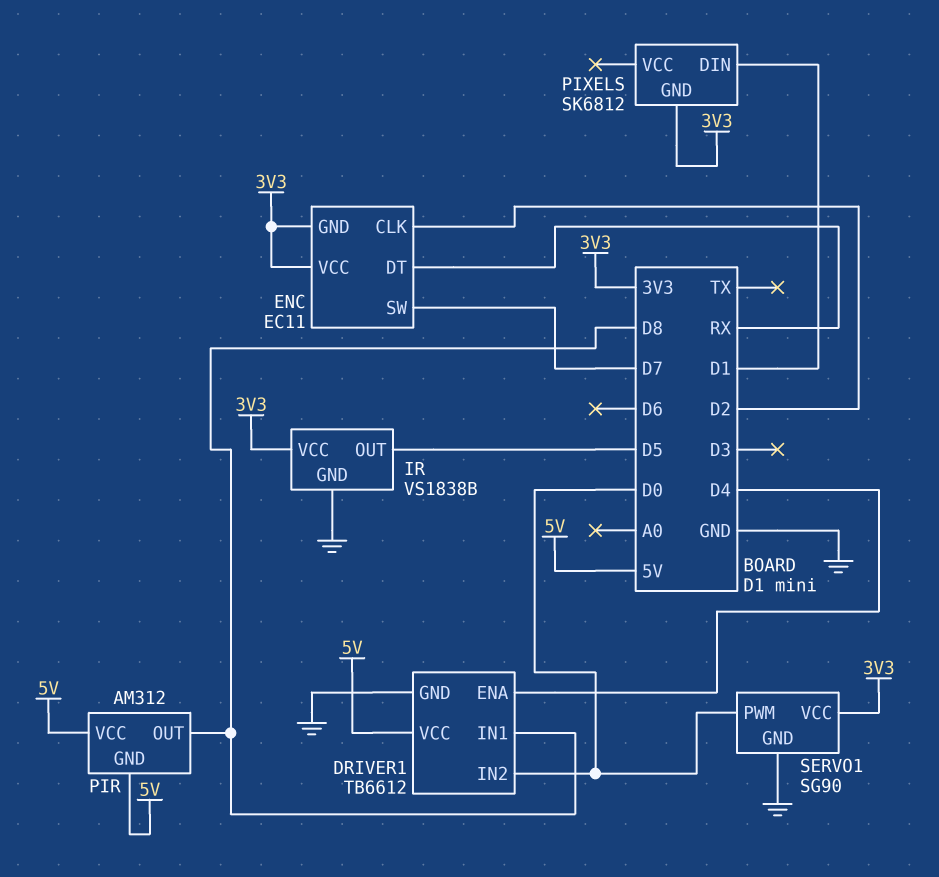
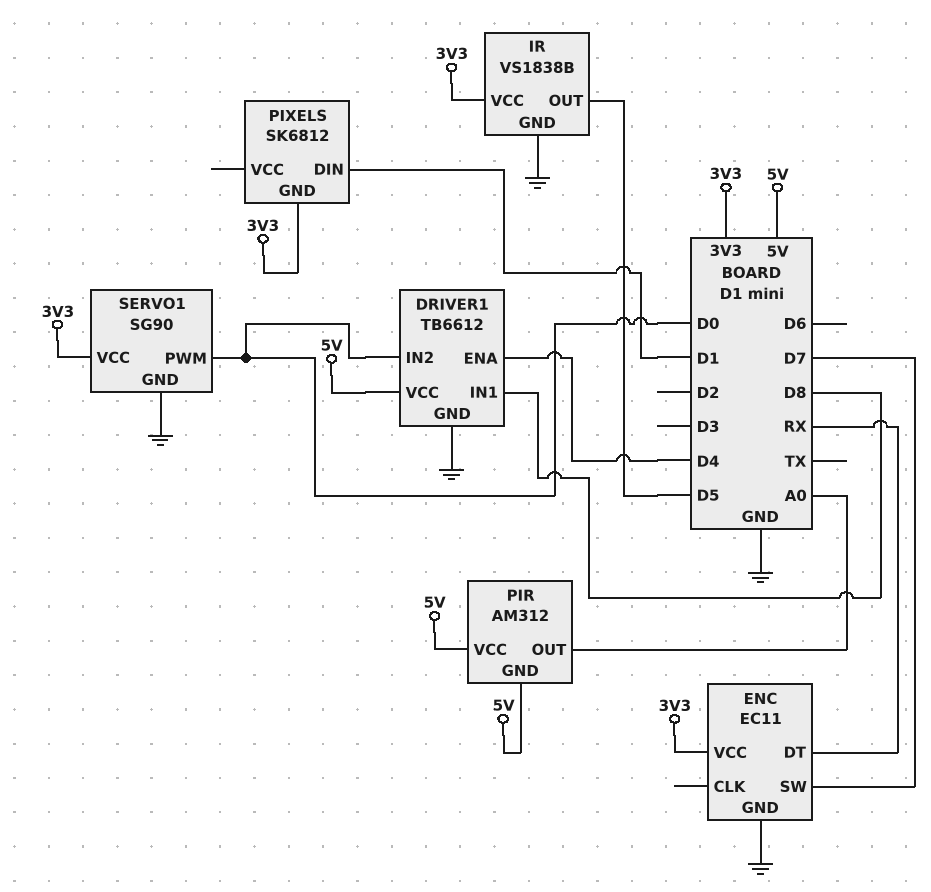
ENC pin CLK: D2 -> none
ENC pin GND: 3V3 -> GND
PIR pin OUT: D8 -> A0

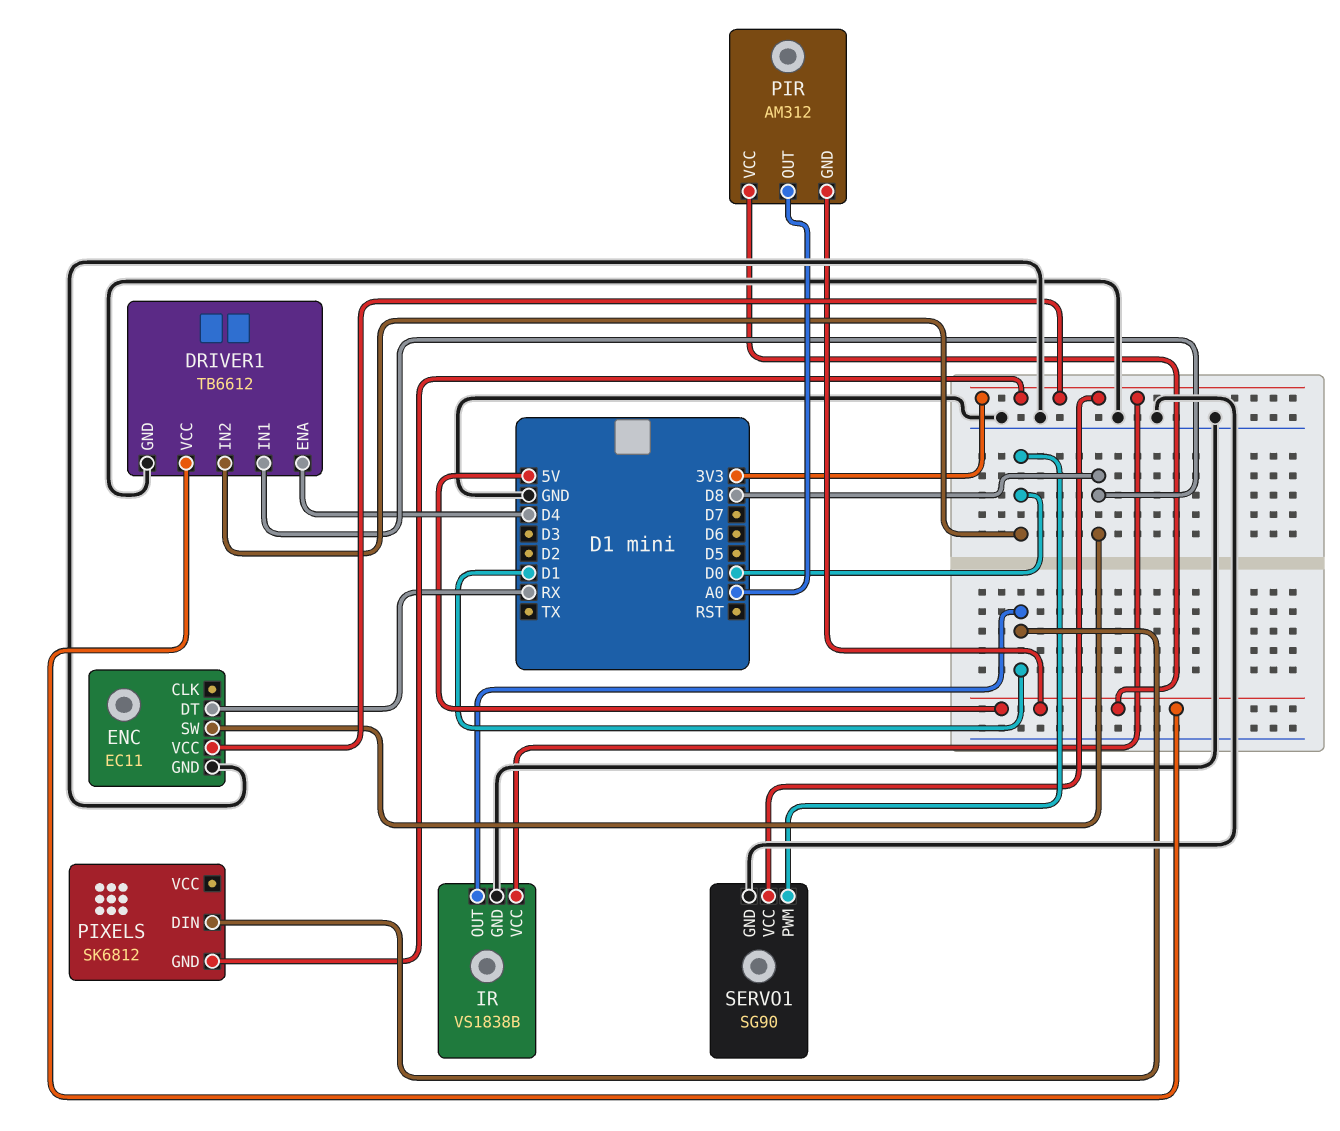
ENC pin SW: D7 -> D8
IR pin OUT: D5 -> D1

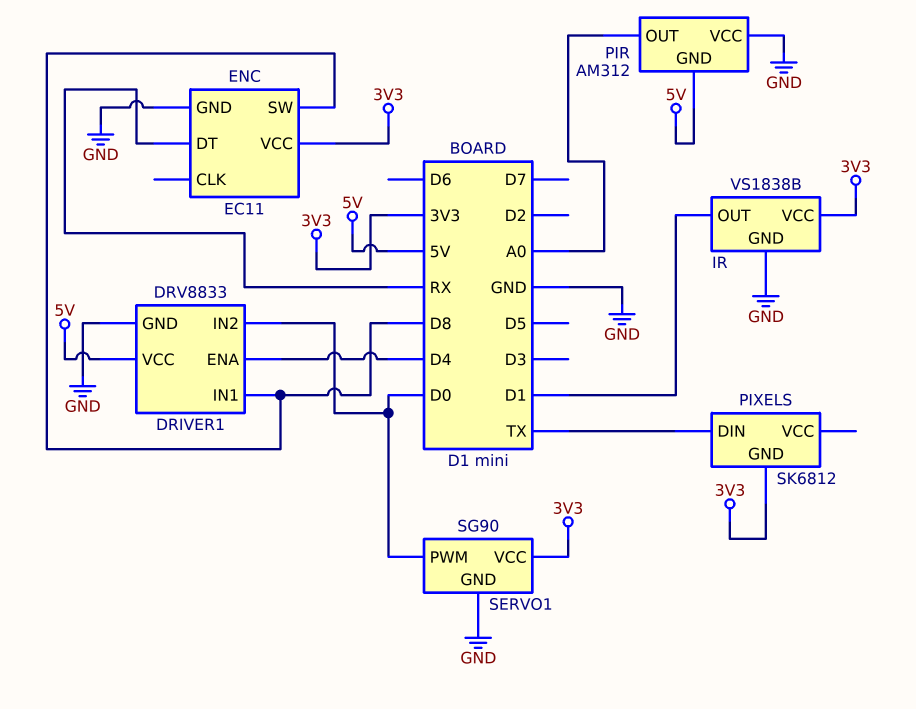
DRIVER1: TB6612 -> DRV8833
PIR pin VCC: 5V -> GND
PIXELS pin DIN: D1 -> TX

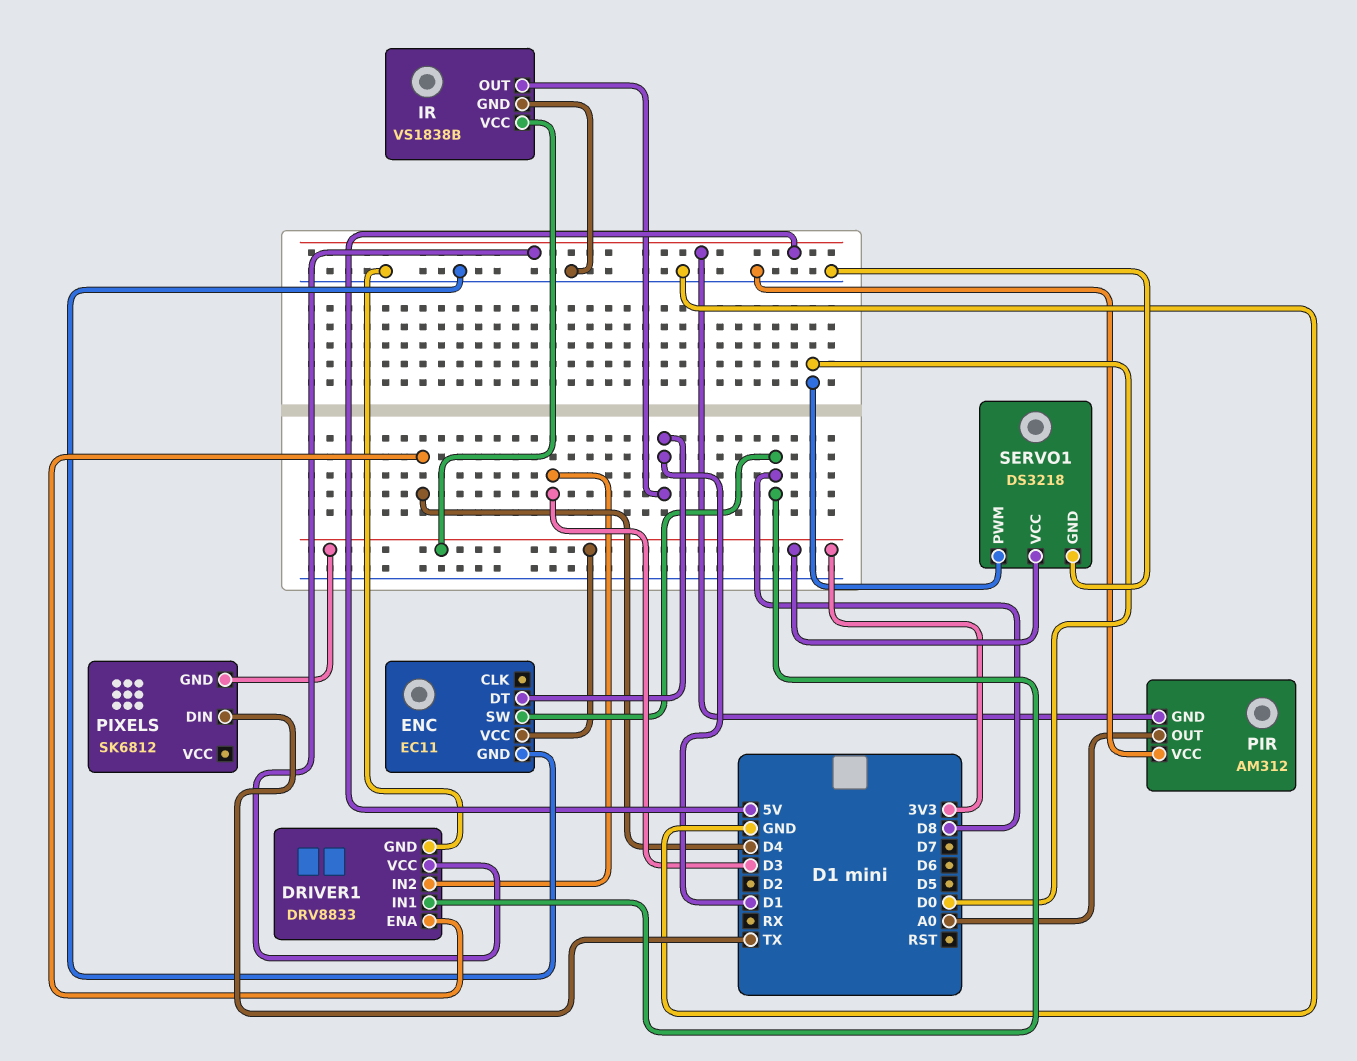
DRIVER1 pin IN2: D0 -> D3
ENC pin DT: RX -> D1
SERVO1: SG90 -> DS3218

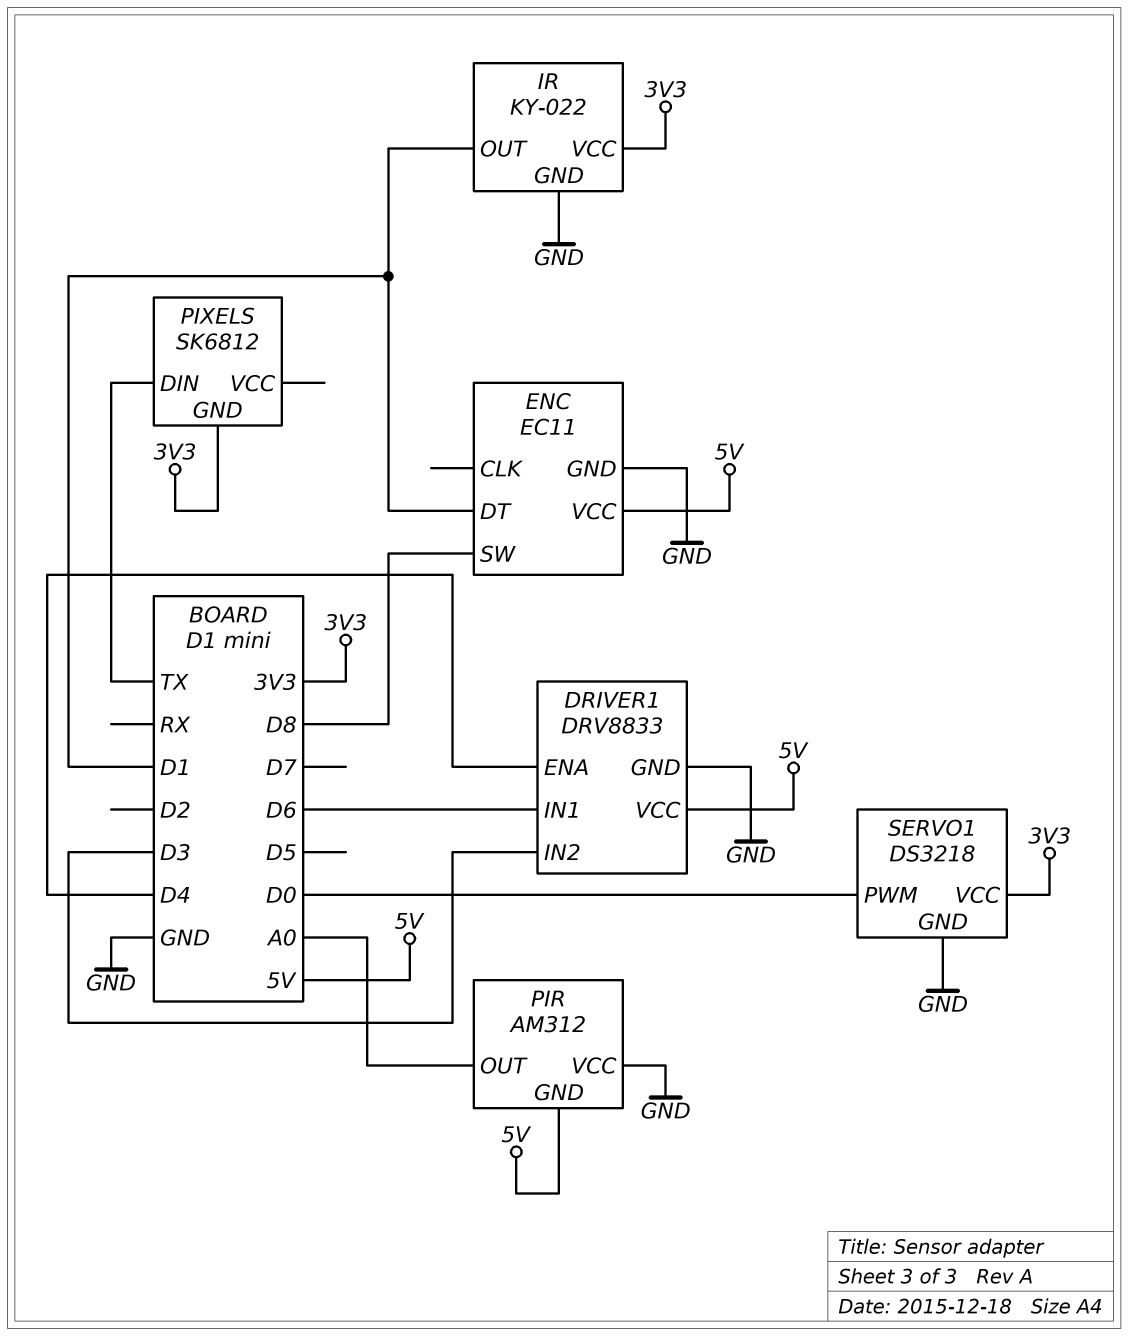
DRIVER1 pin IN1: D8 -> D6
ENC pin VCC: 3V3 -> 5V
IR: VS1838B -> KY-022

